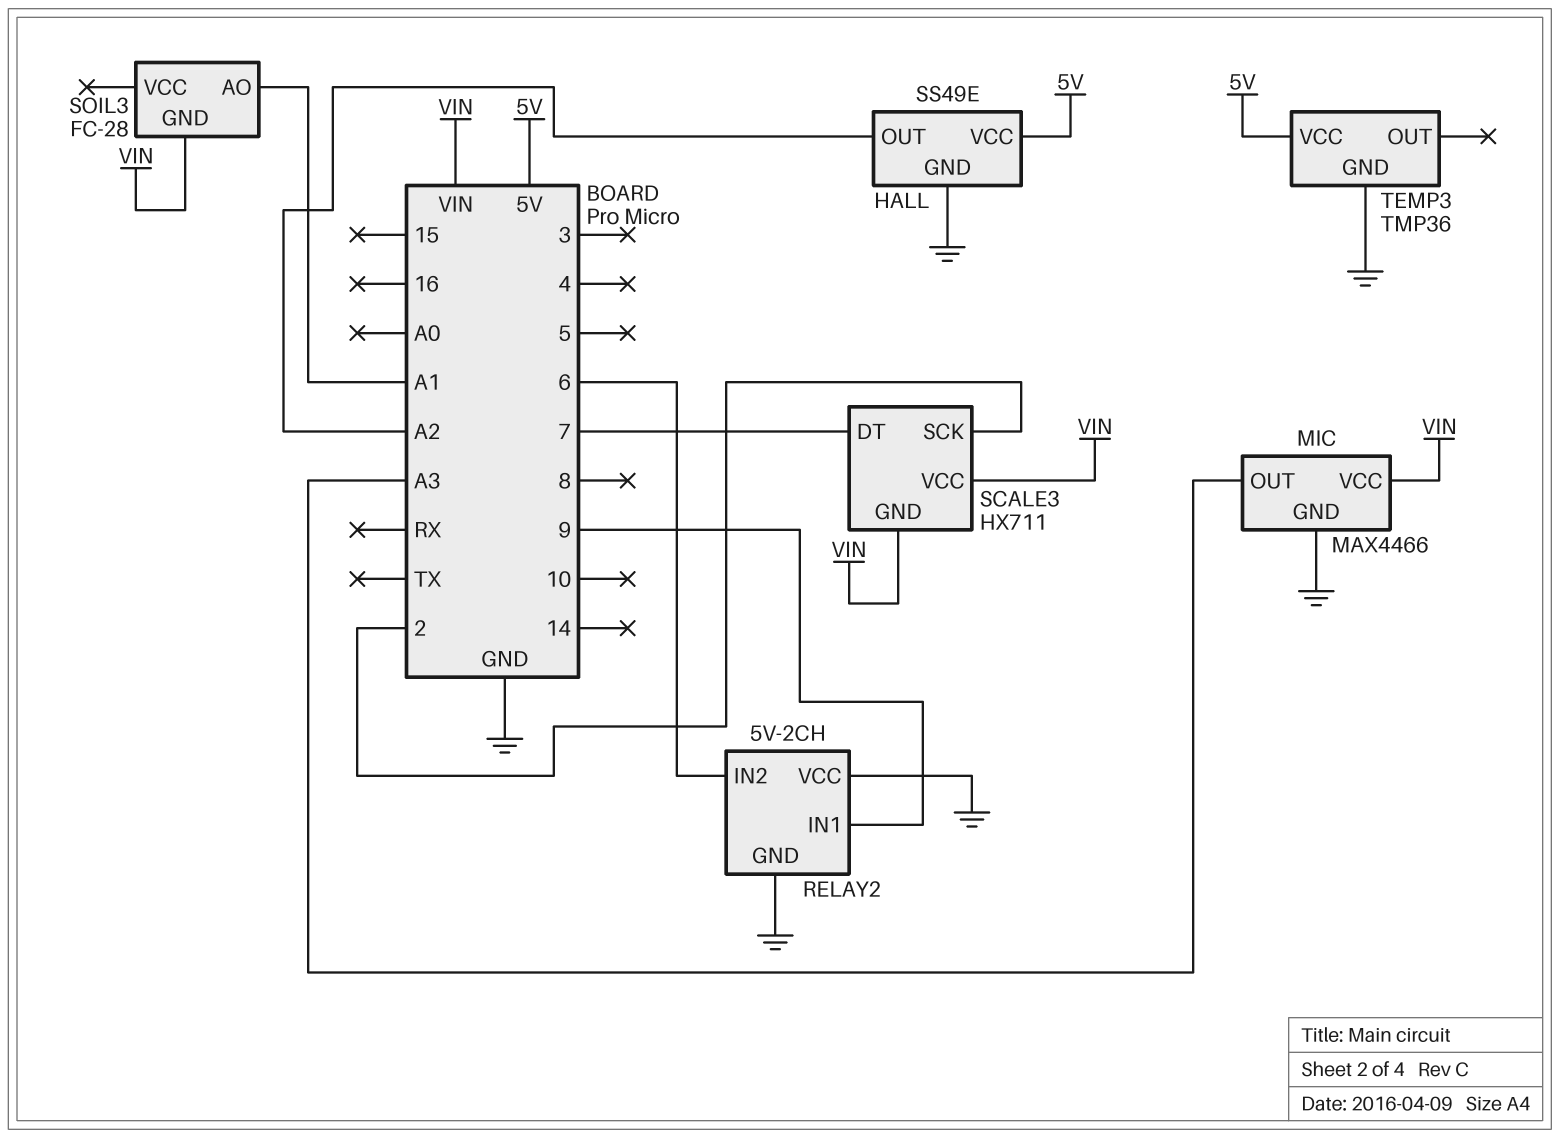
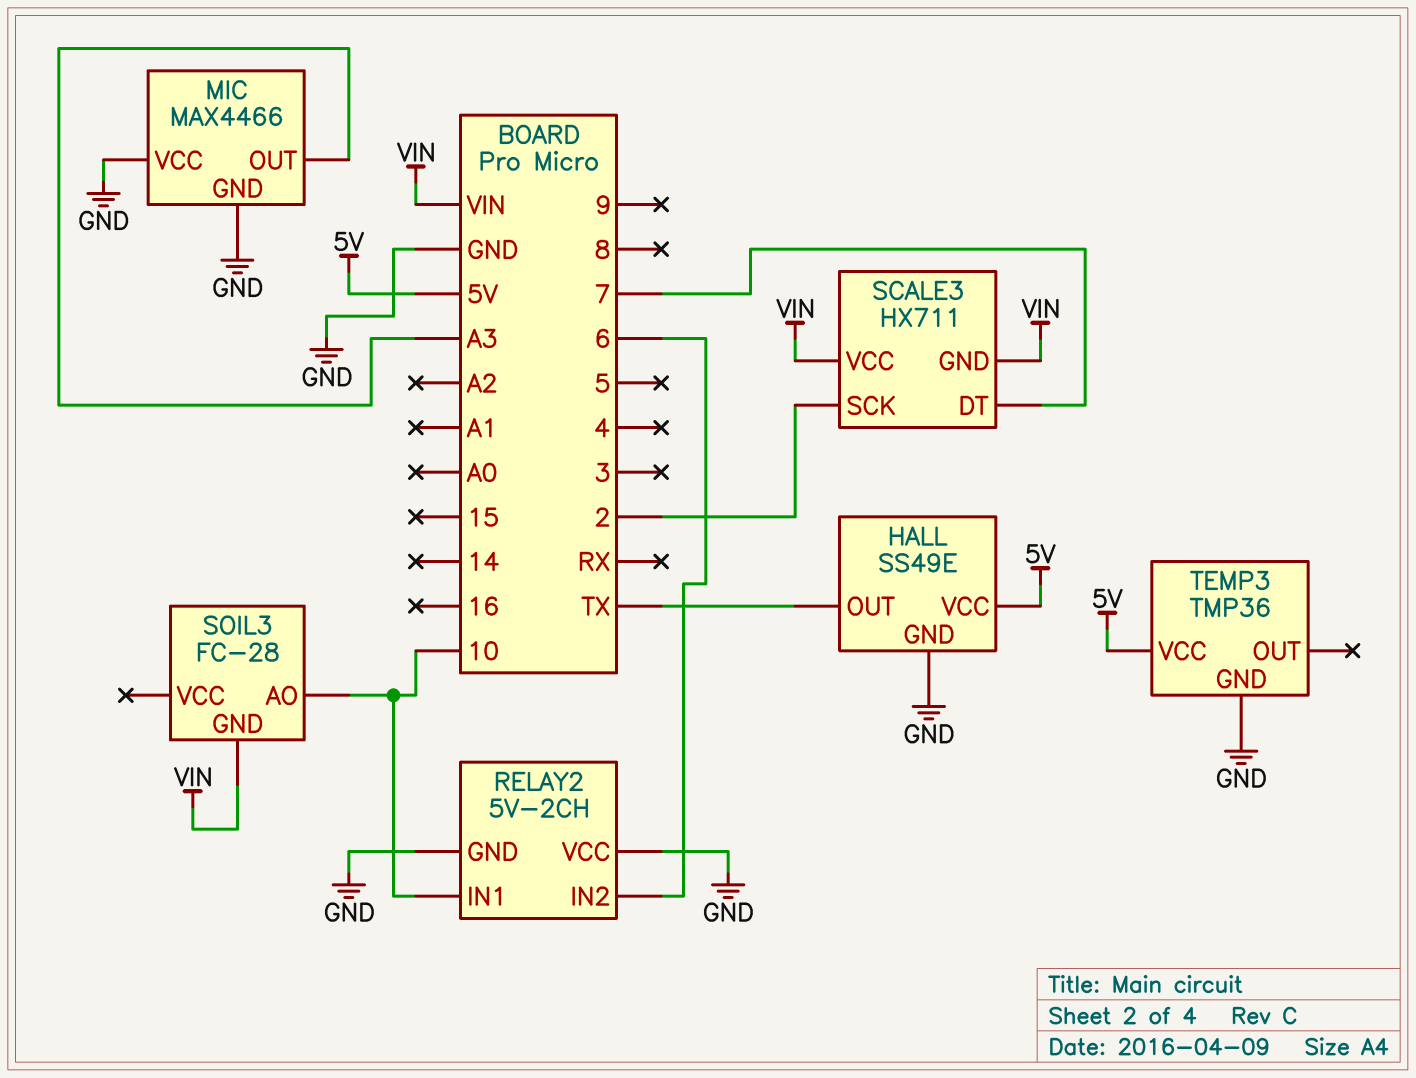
HALL pin OUT: A2 -> TX
MIC pin VCC: VIN -> GND
RELAY2 pin IN1: 9 -> 10
SOIL3 pin AO: A1 -> 10

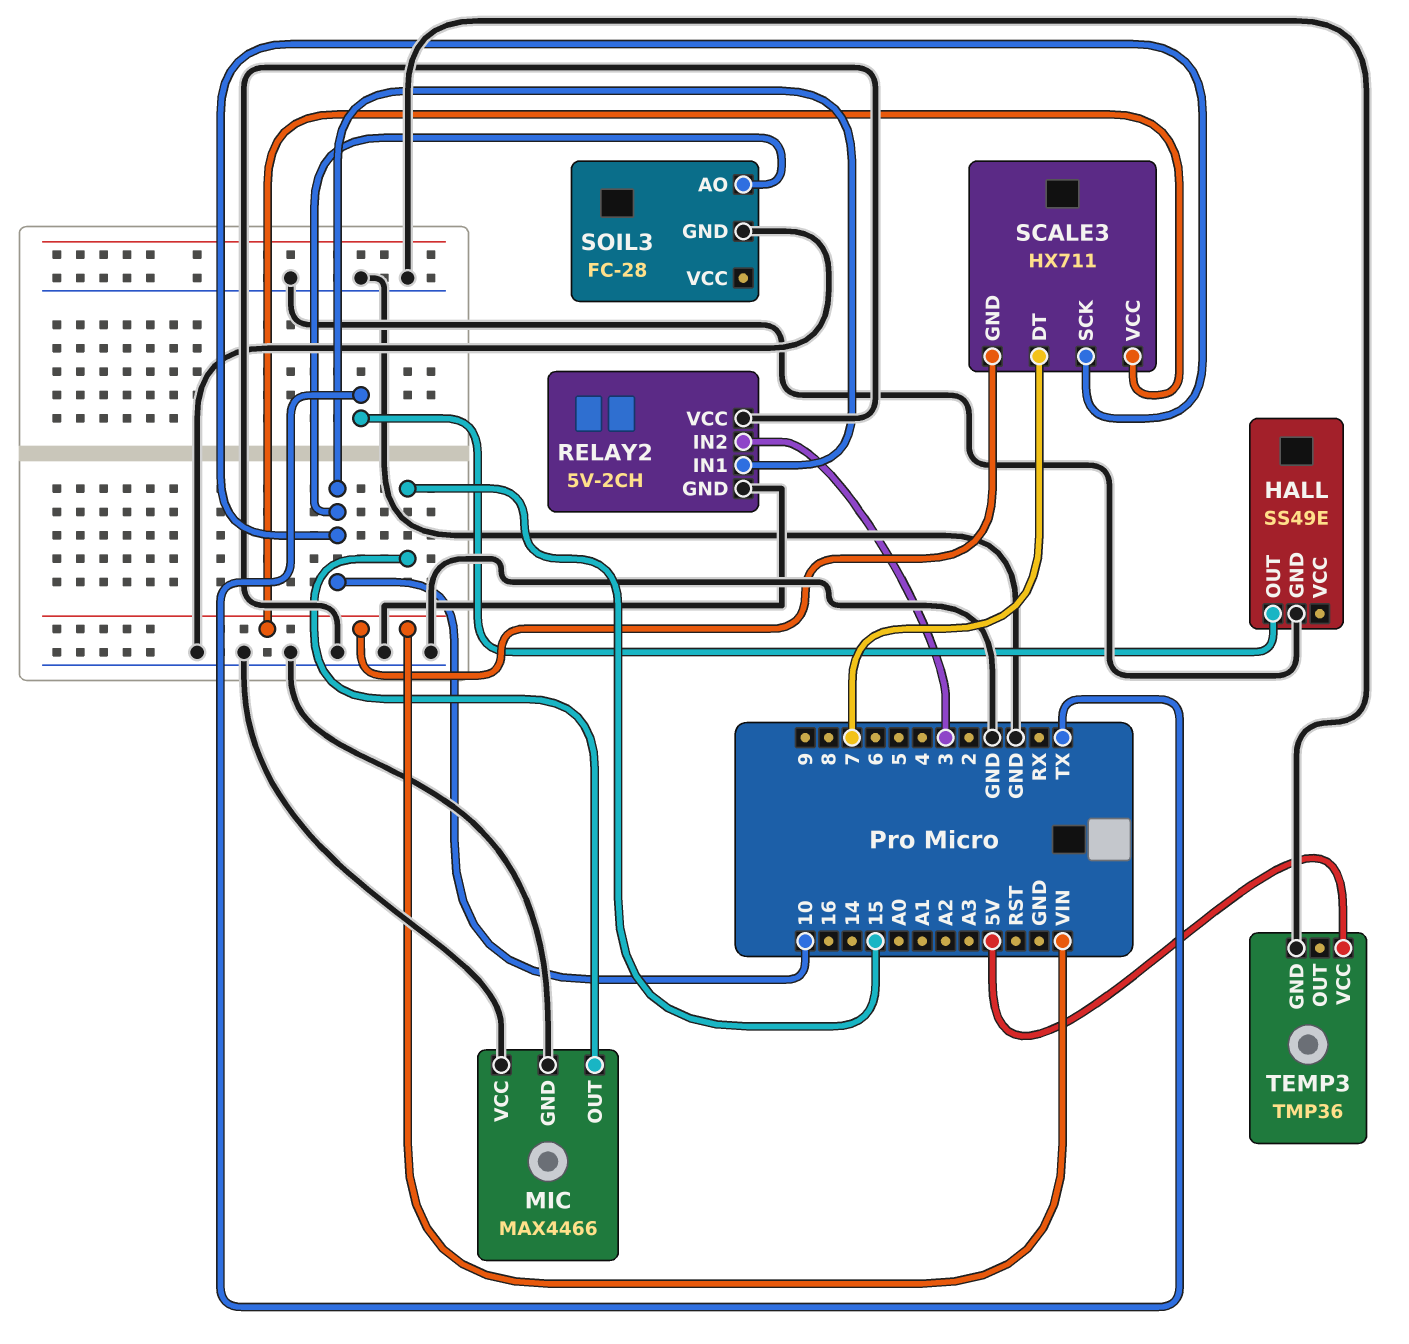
HALL pin VCC: 5V -> none
MIC pin OUT: A3 -> 15
RELAY2 pin IN2: 6 -> 3
SCALE3 pin SCK: 2 -> 10
SOIL3 pin GND: VIN -> GND

